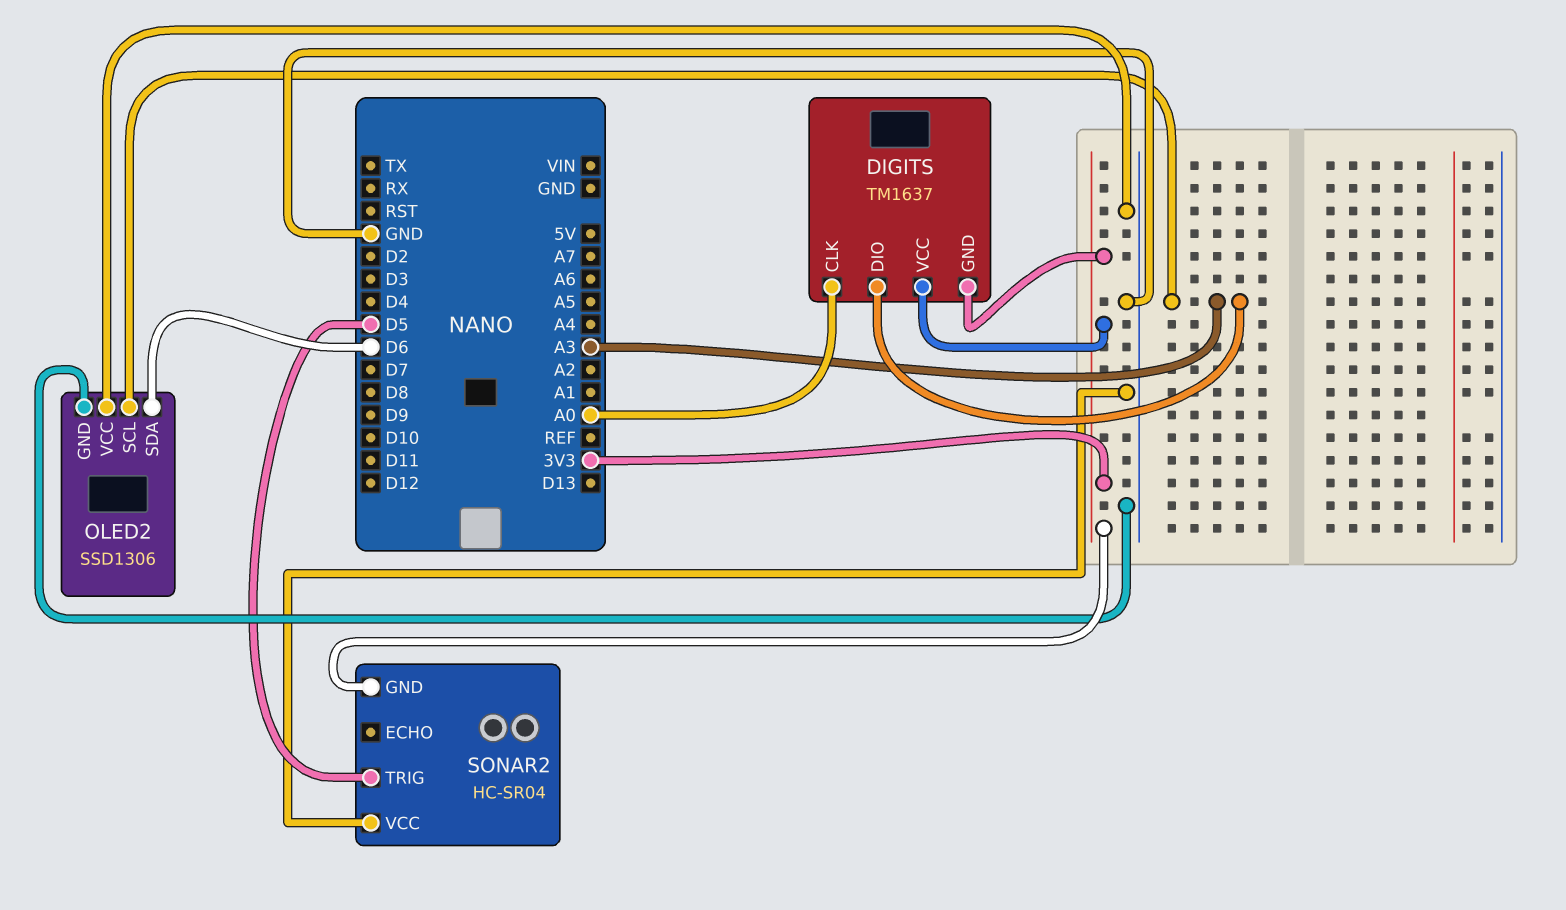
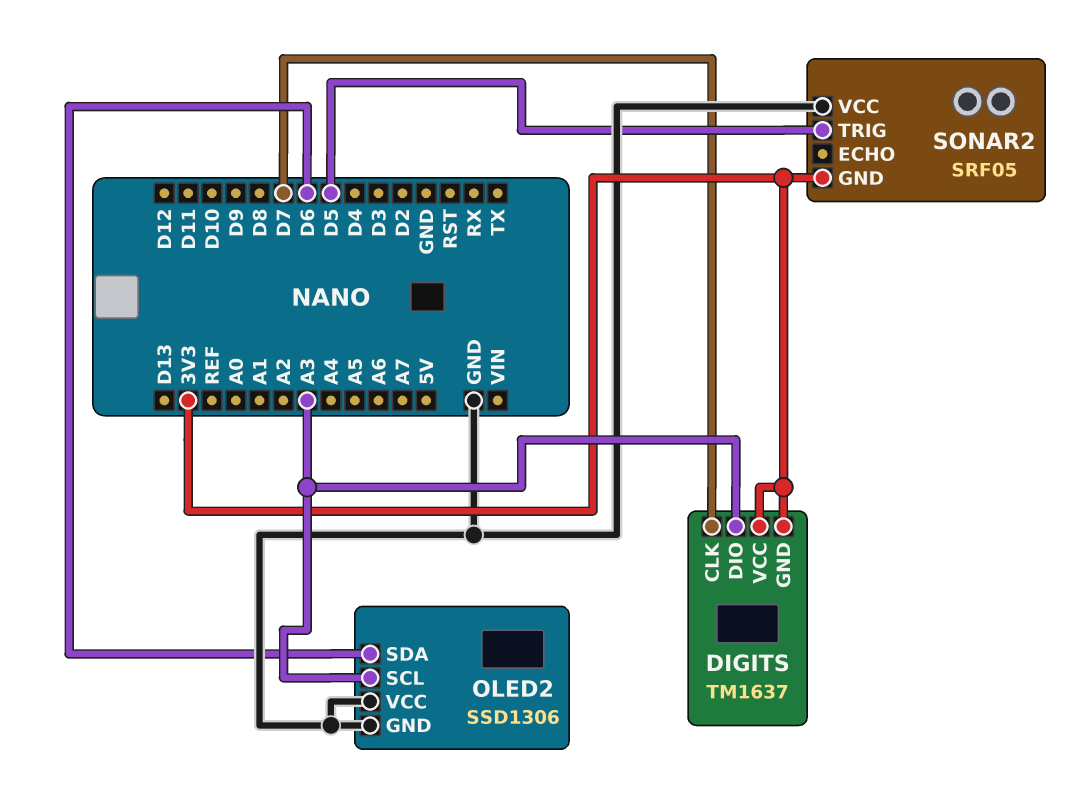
DIGITS pin CLK: A0 -> D7
SONAR2: HC-SR04 -> SRF05

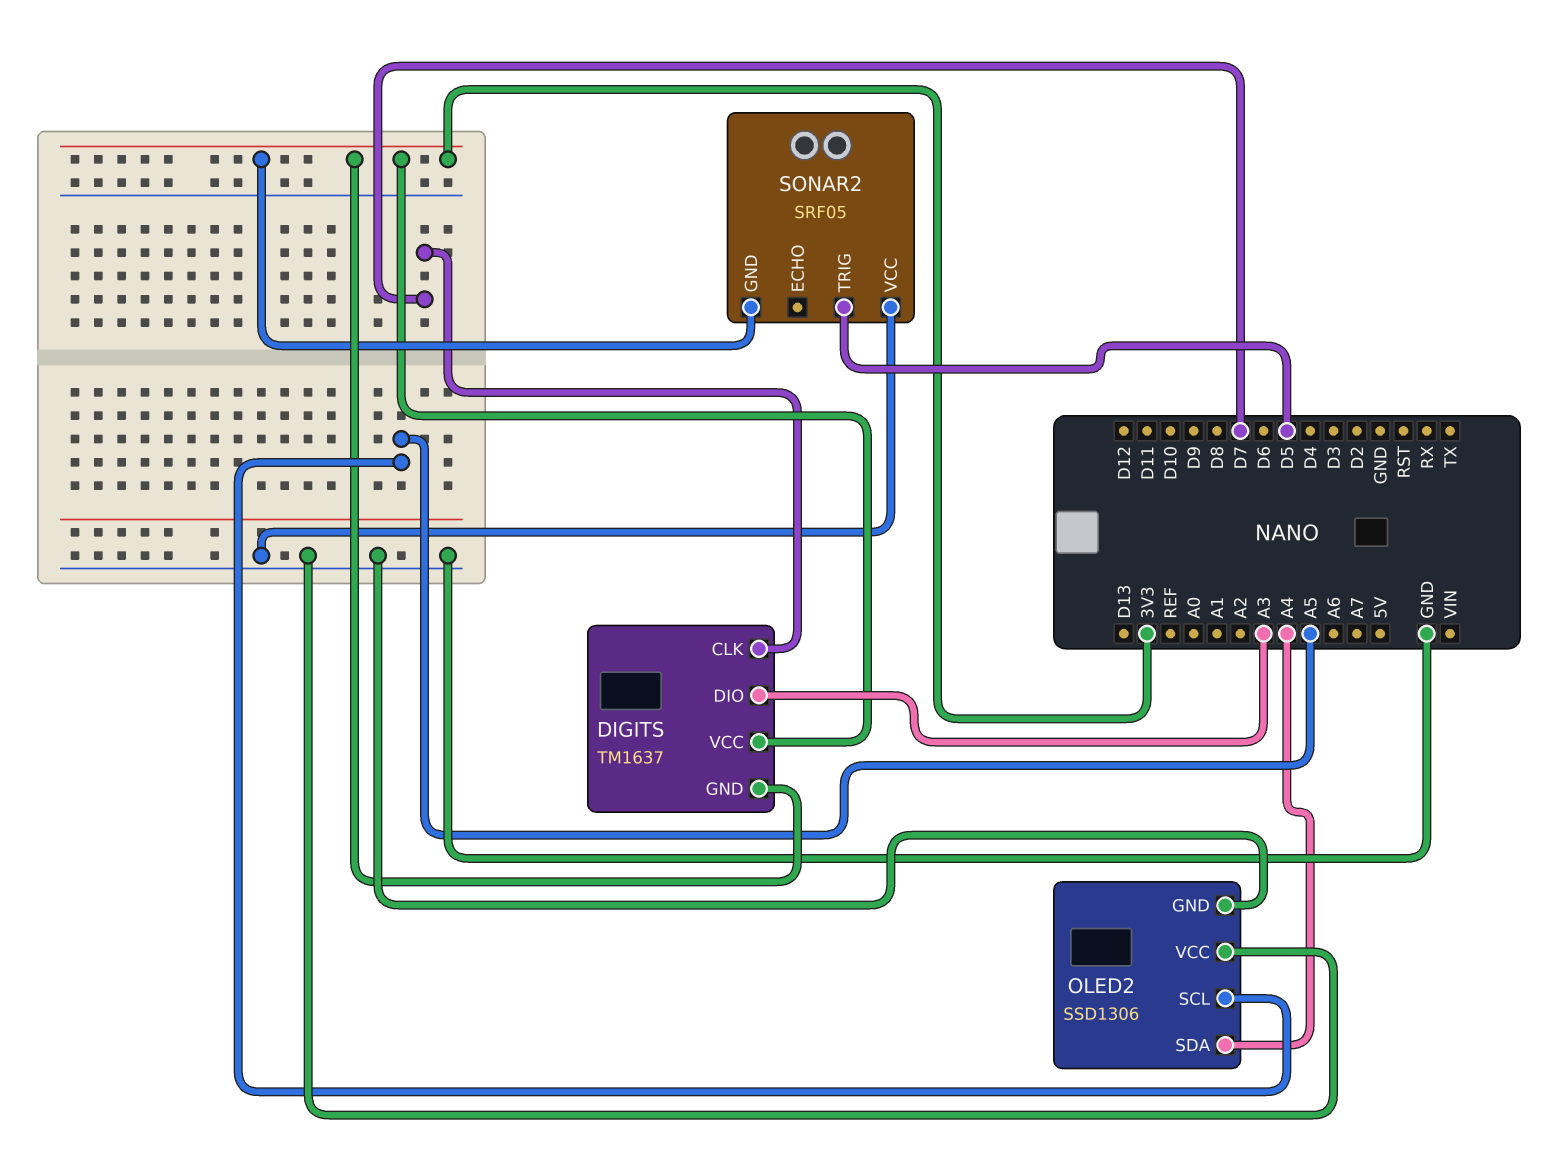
OLED2 pin SCL: A3 -> A5
OLED2 pin SDA: D6 -> A4

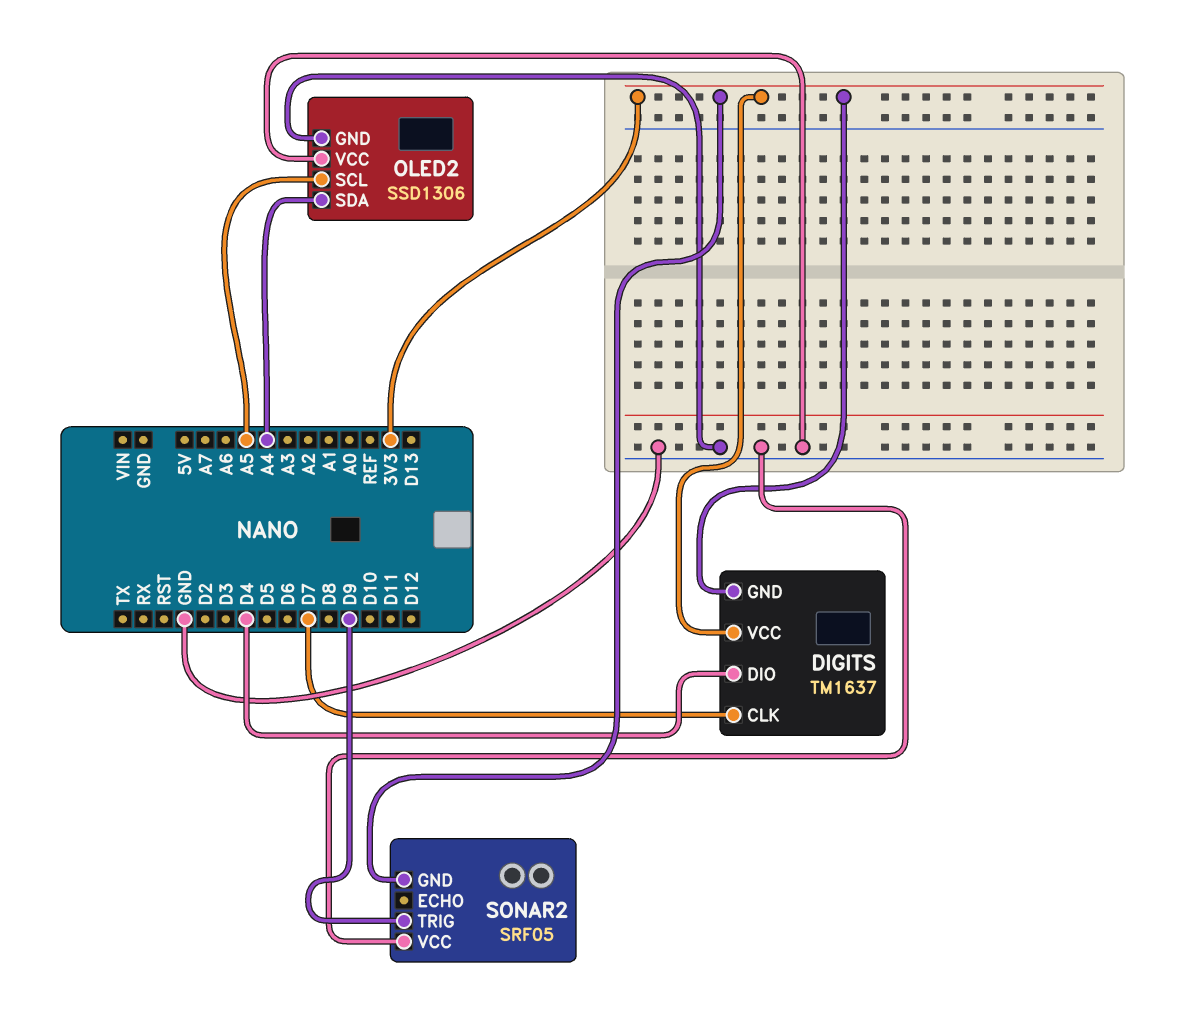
DIGITS pin DIO: A3 -> D4
SONAR2 pin TRIG: D5 -> D9

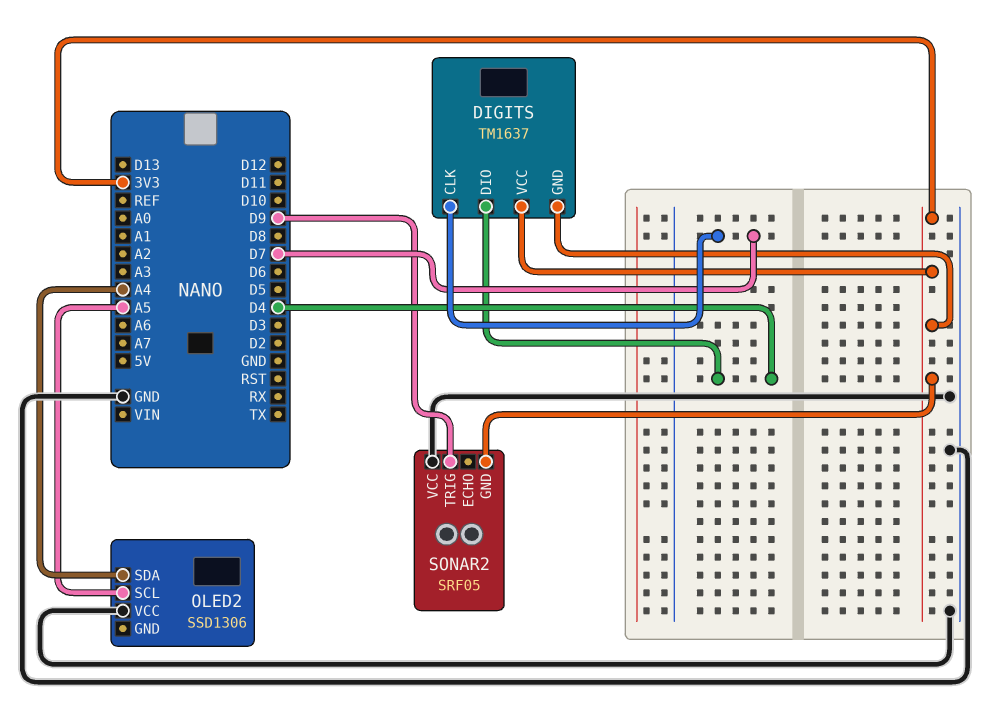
OLED2 pin GND: GND -> none

